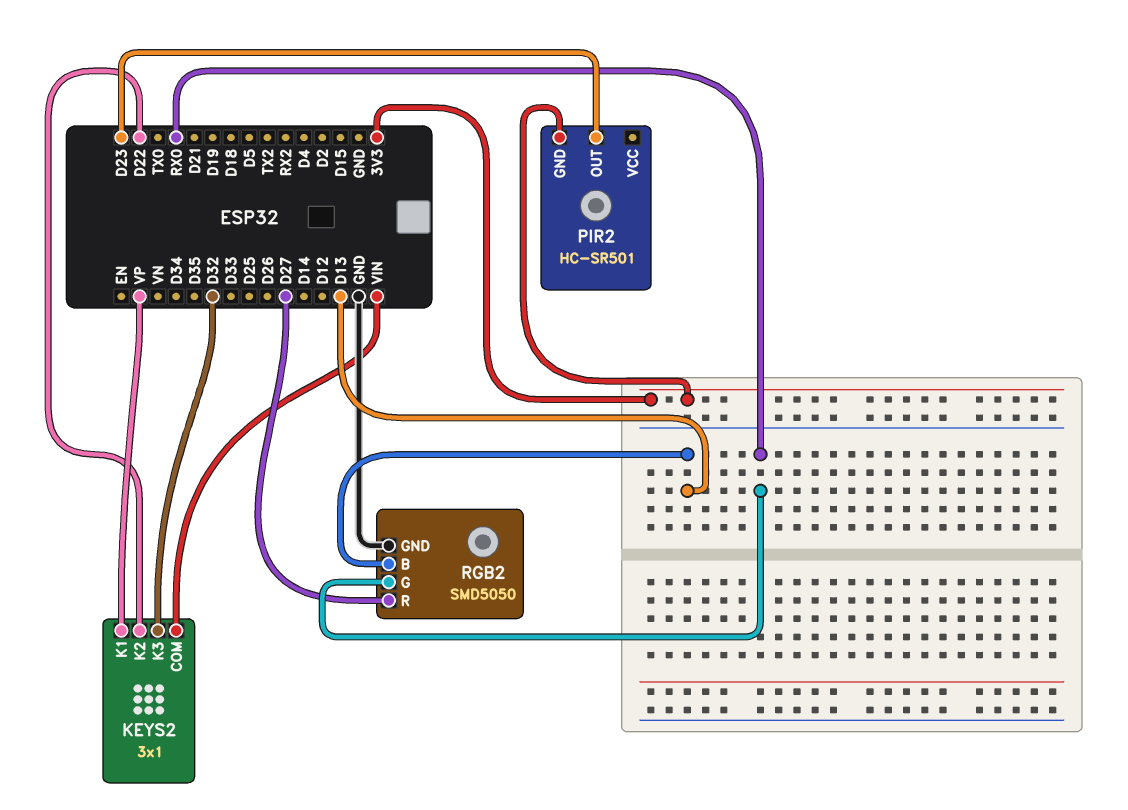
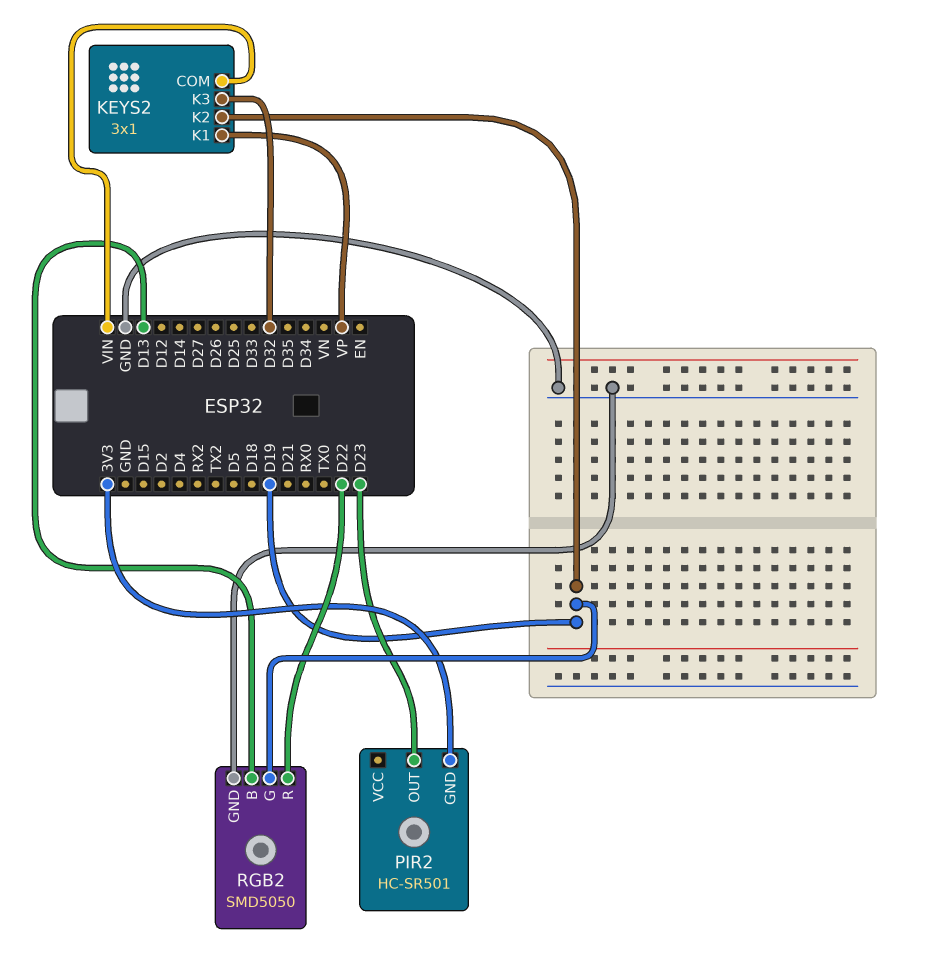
KEYS2 pin K2: D22 -> D19
RGB2 pin G: RX0 -> D19
RGB2 pin R: D27 -> D22

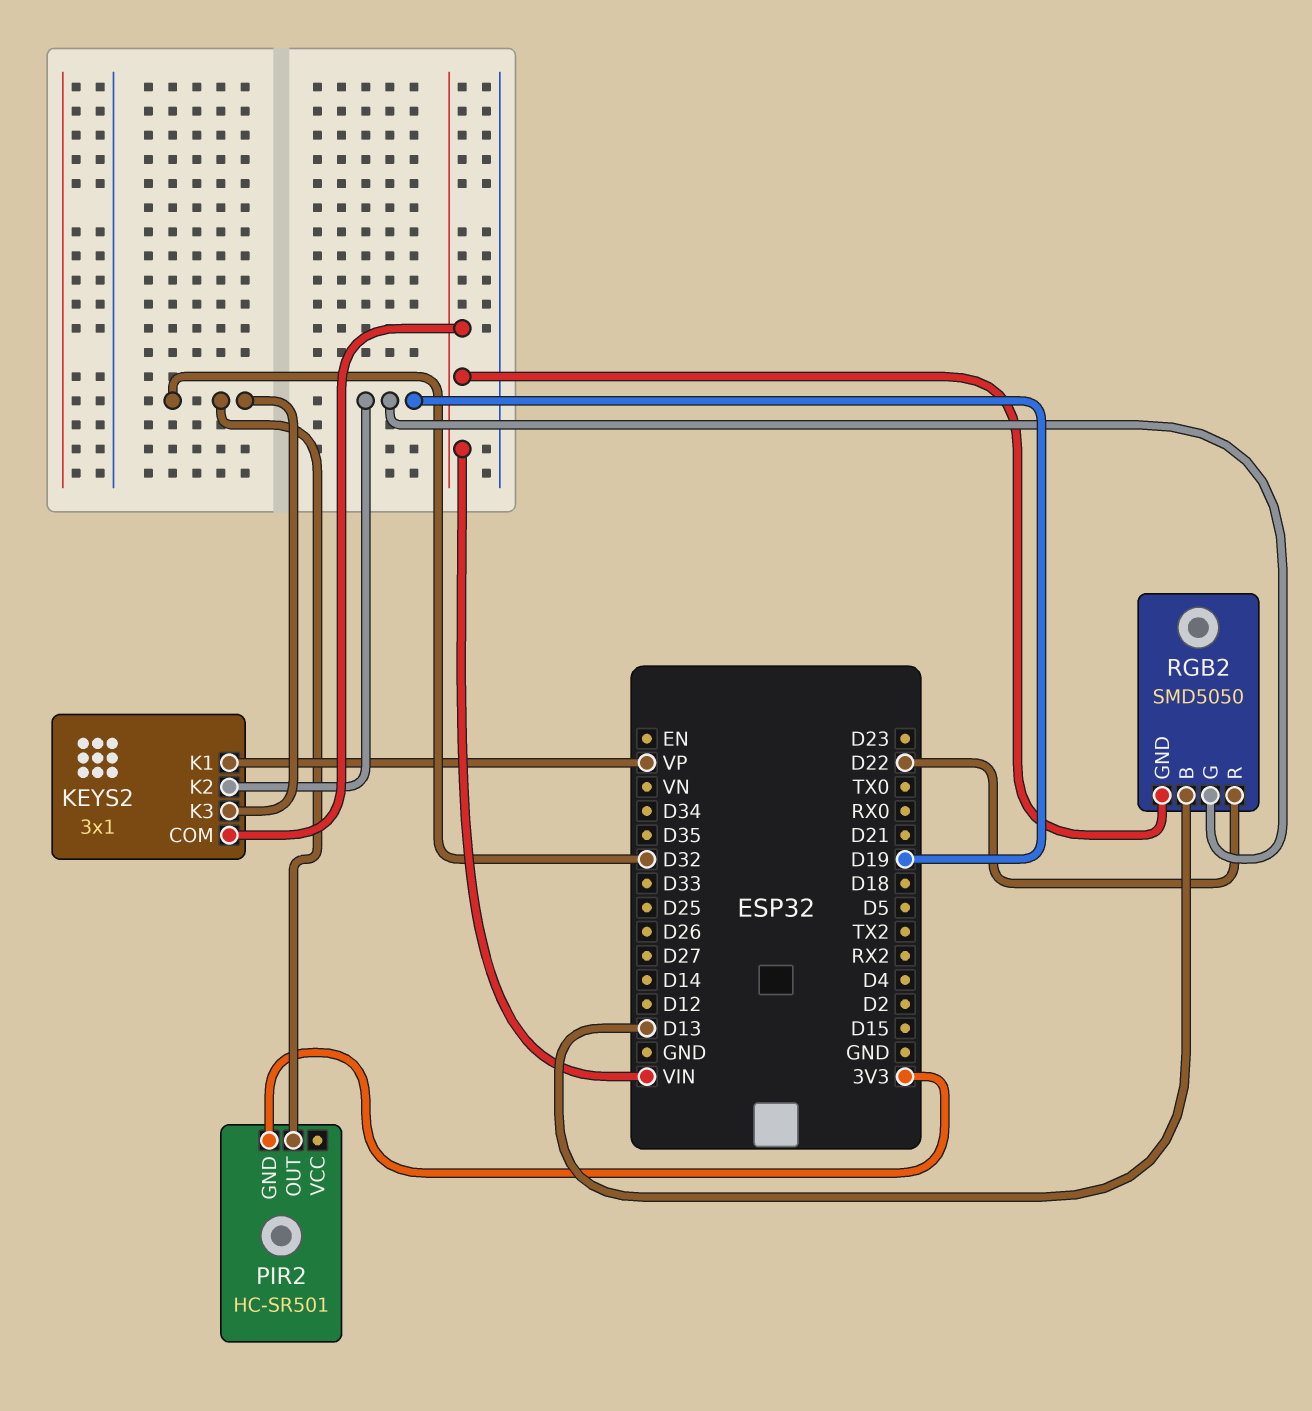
PIR2 pin OUT: D23 -> D32
RGB2 pin GND: GND -> VIN

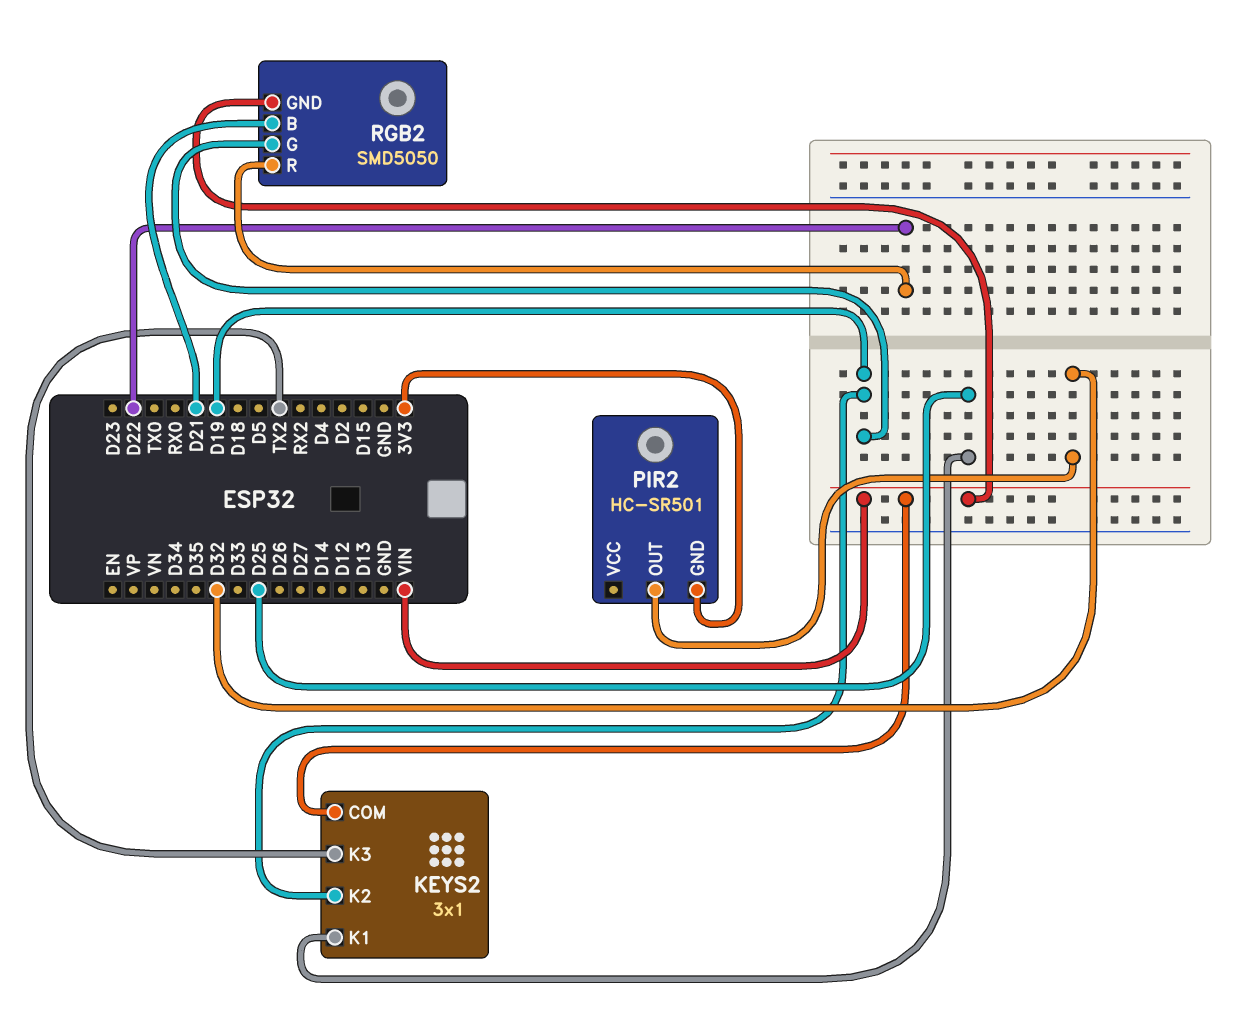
KEYS2 pin K1: VP -> D25
KEYS2 pin K3: D32 -> TX2
RGB2 pin B: D13 -> D21

